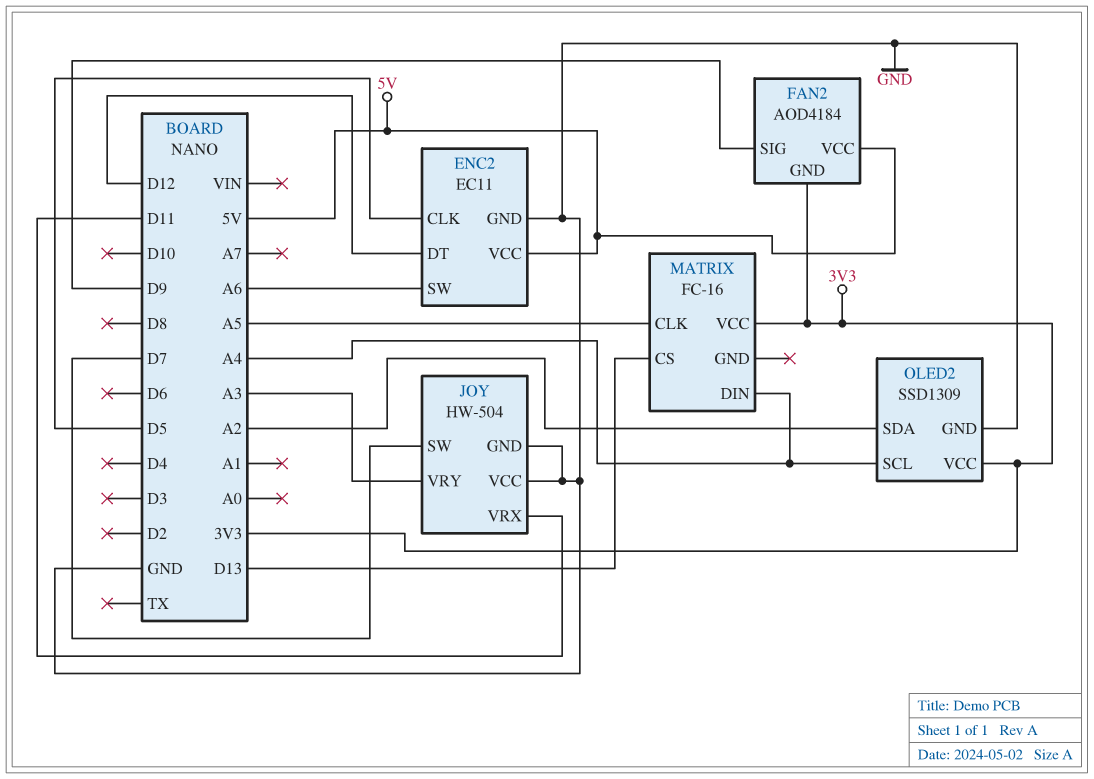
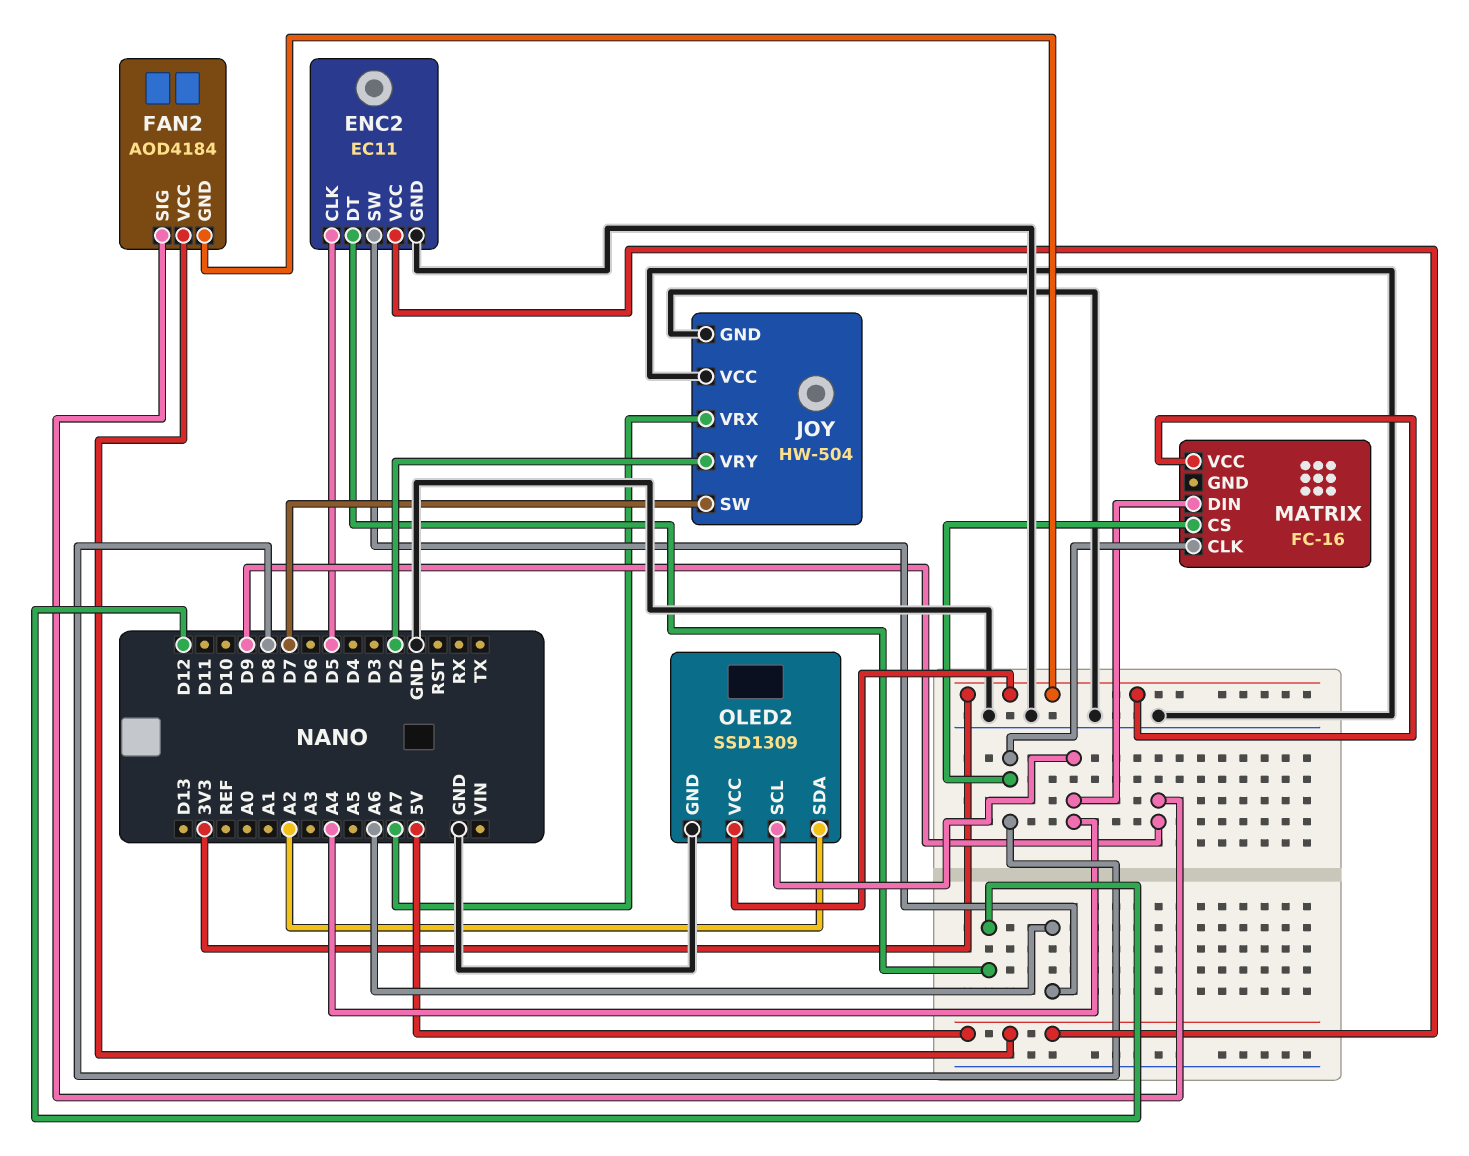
JOY pin VRX: D11 -> A7
JOY pin VRY: A3 -> D2
MATRIX pin CLK: A5 -> D8
MATRIX pin CS: D13 -> D8

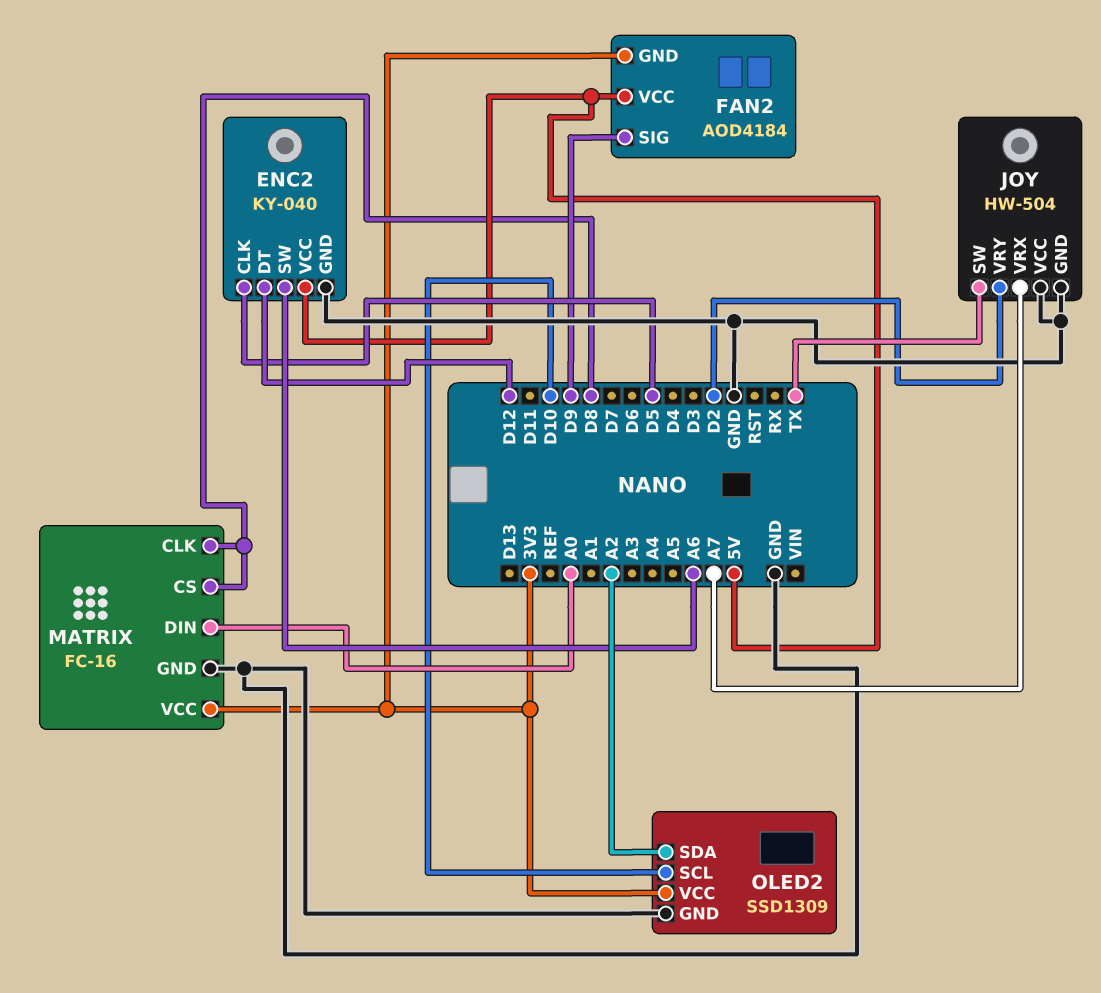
ENC2: EC11 -> KY-040
JOY pin SW: D7 -> TX
MATRIX pin DIN: A4 -> A0
MATRIX pin GND: none -> GND
OLED2 pin SCL: A4 -> D10

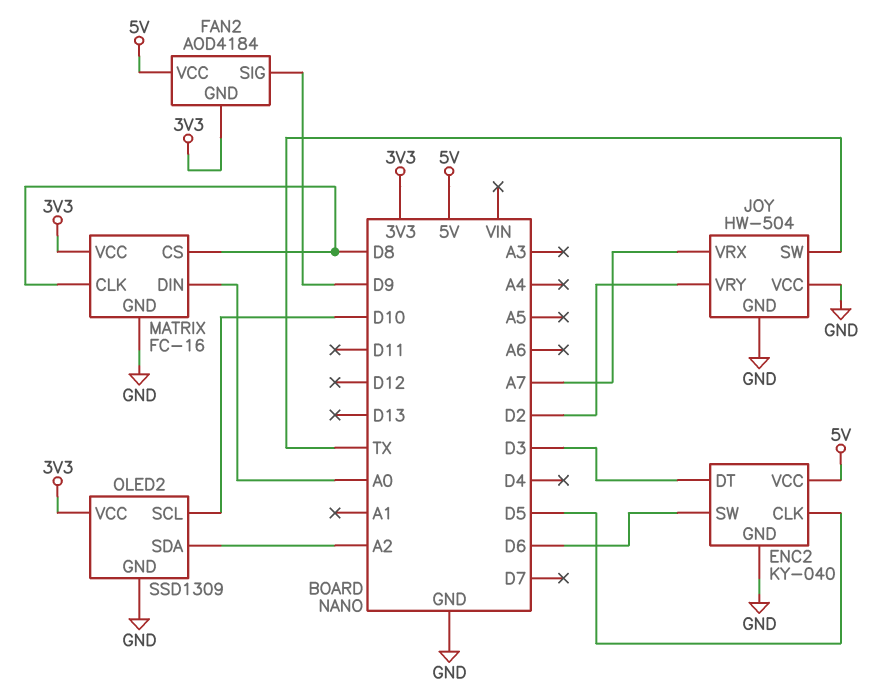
ENC2 pin DT: D12 -> D3
ENC2 pin SW: A6 -> D6

